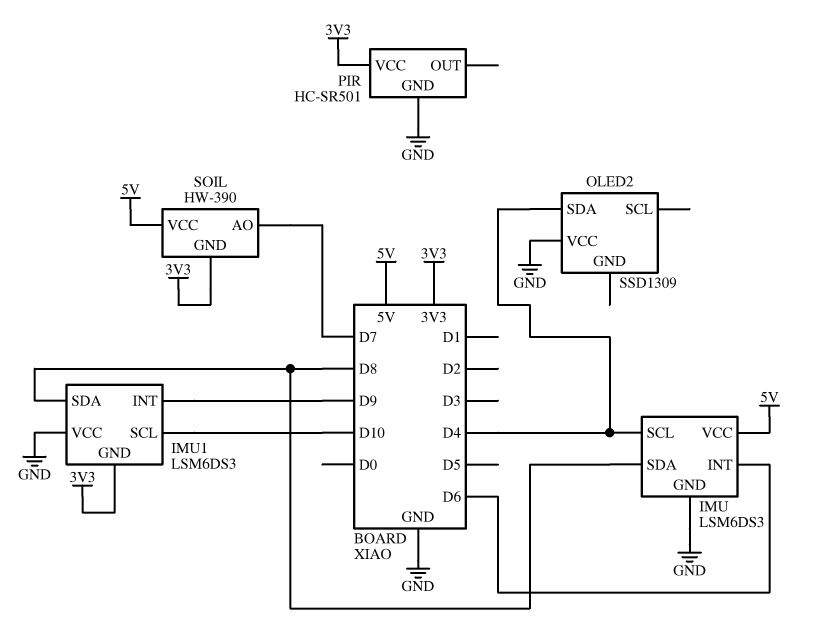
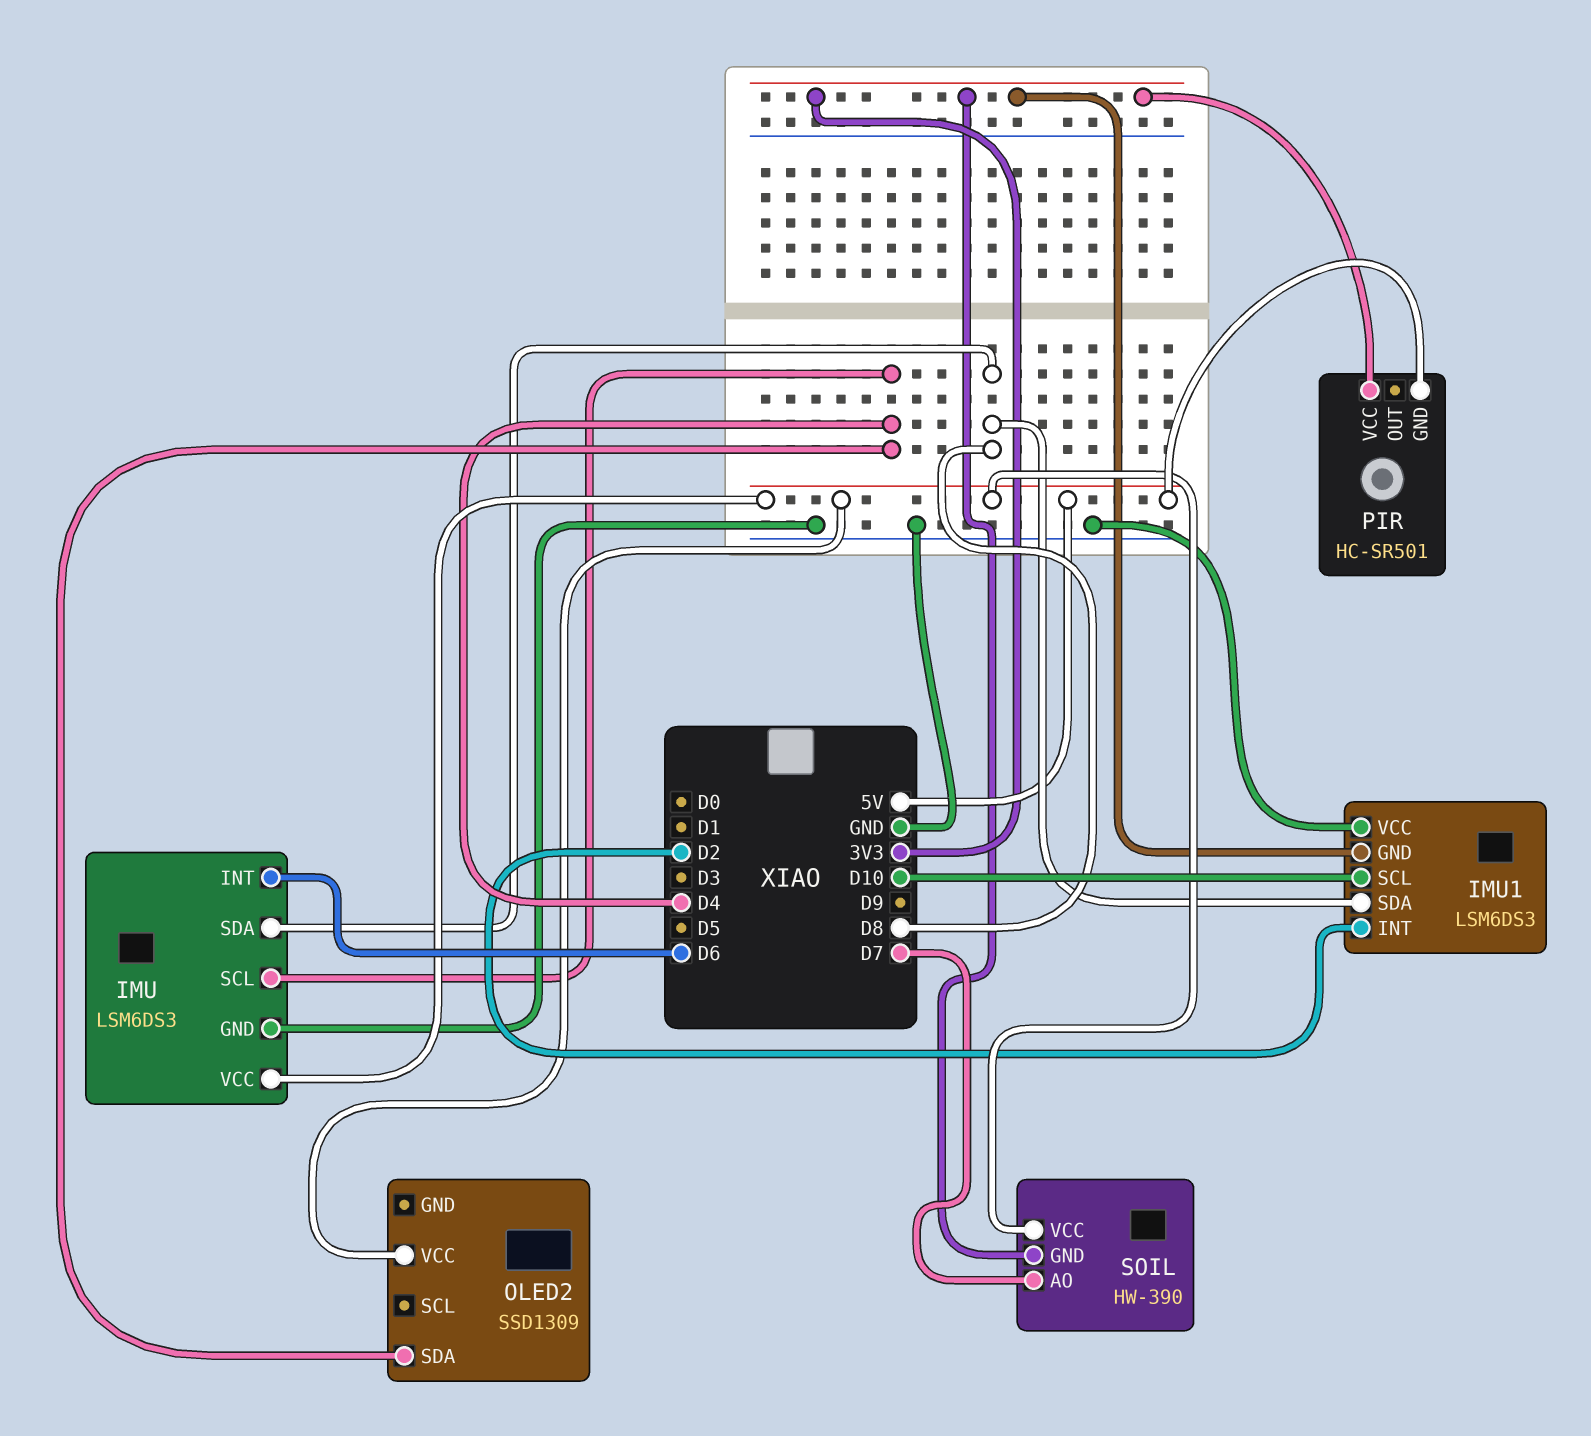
IMU1 pin INT: D9 -> D2
OLED2 pin VCC: GND -> 5V
PIR pin GND: GND -> 5V

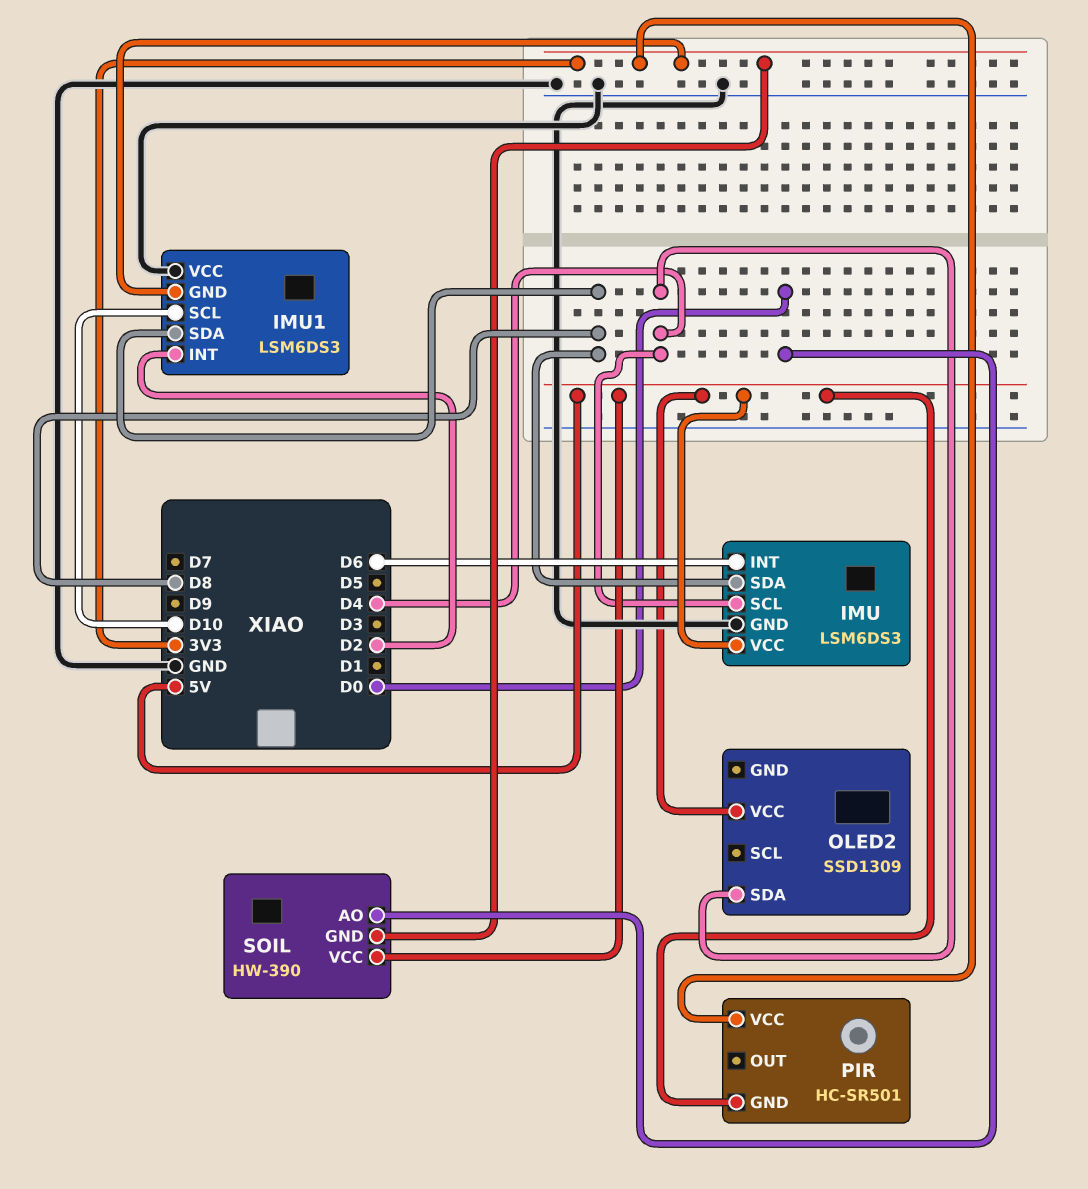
SOIL pin AO: D7 -> D0

